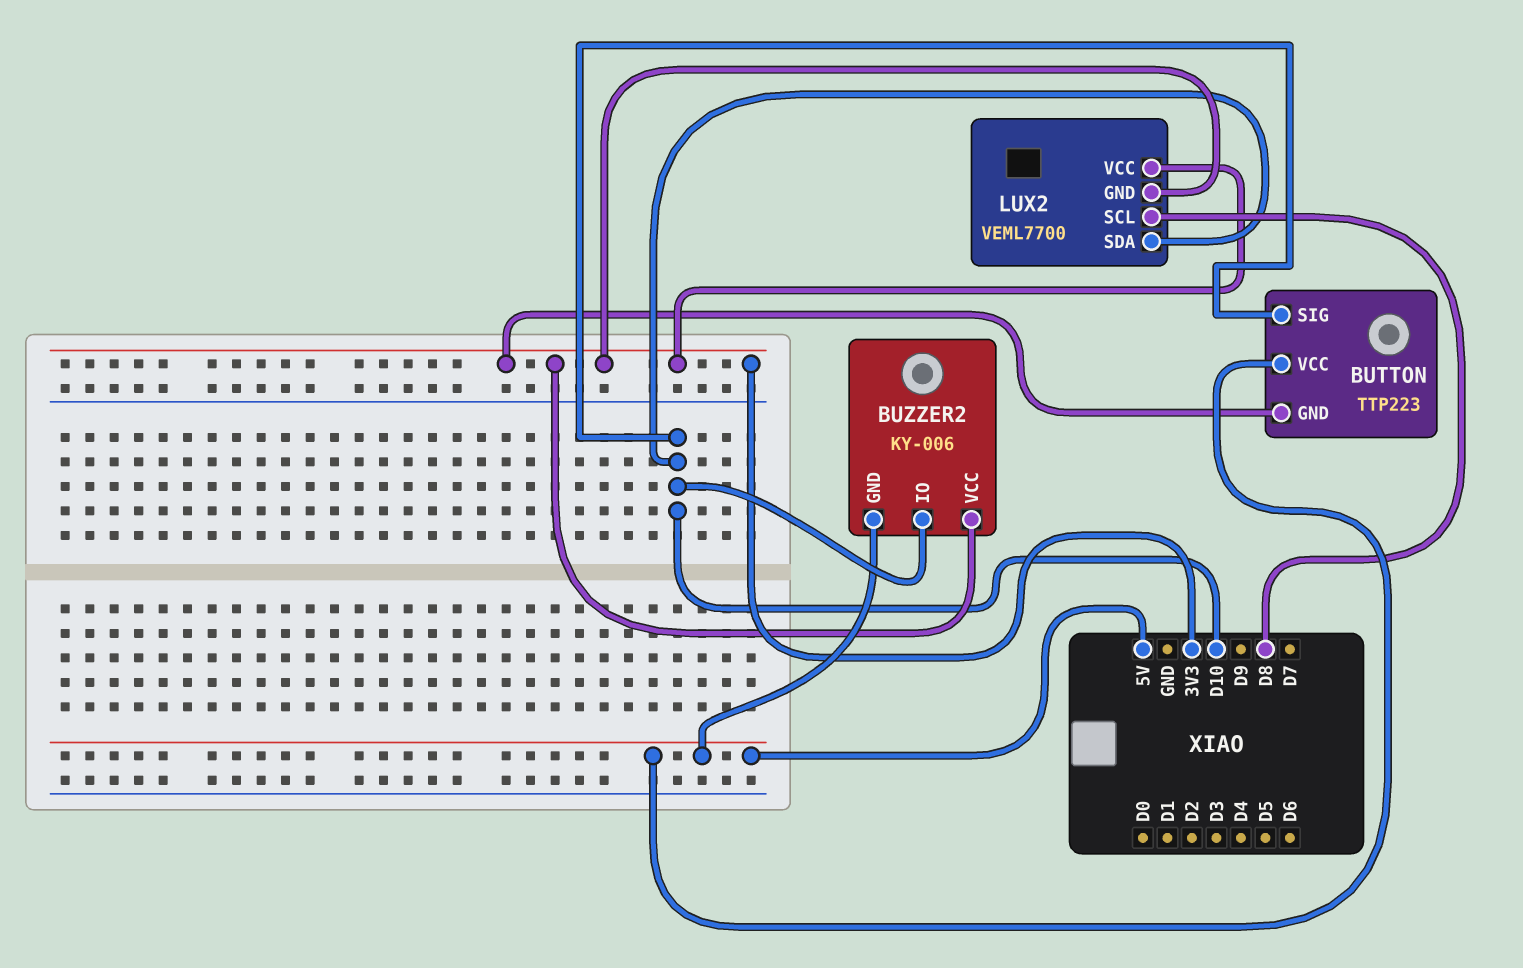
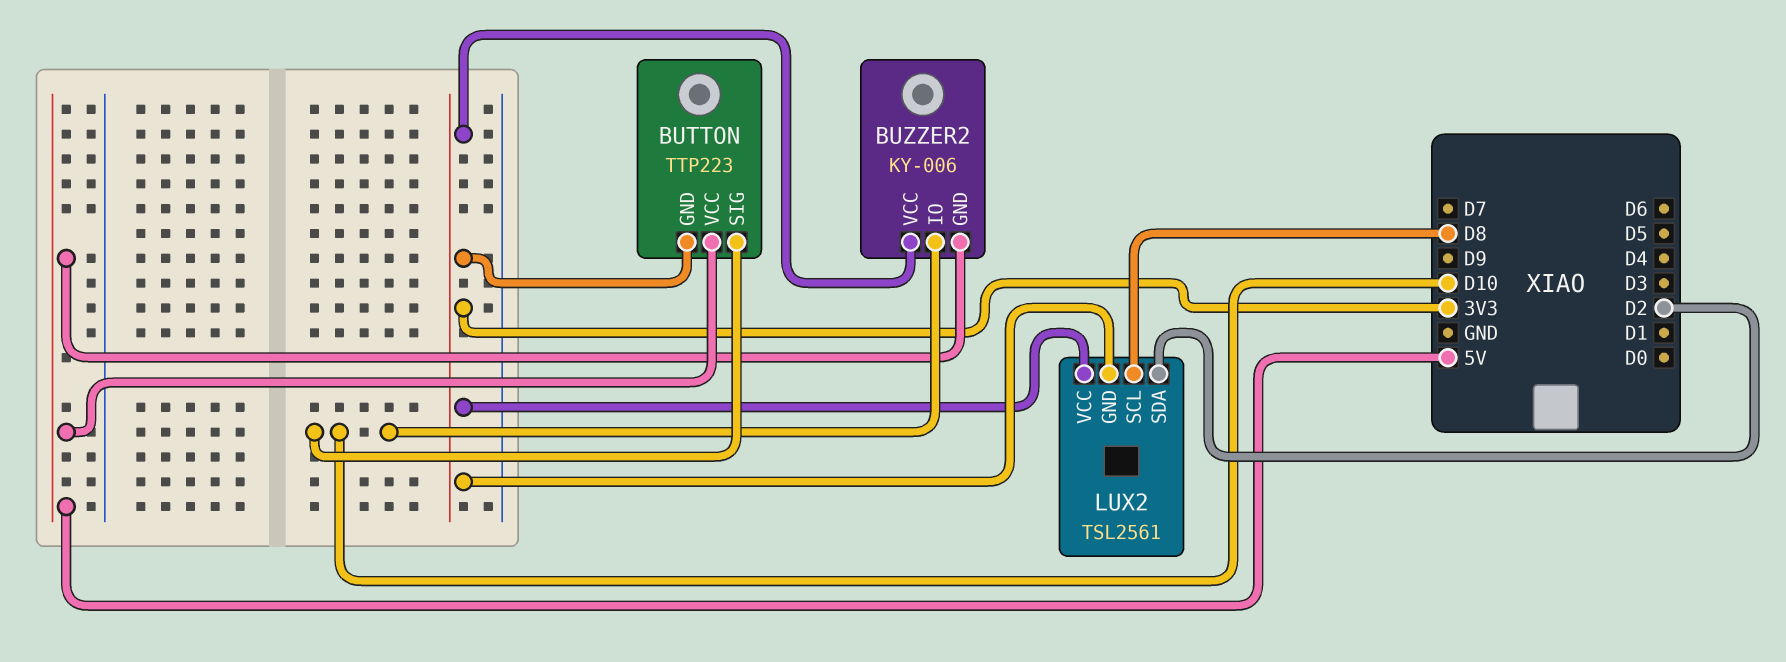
LUX2: VEML7700 -> TSL2561
LUX2 pin SDA: D10 -> D2

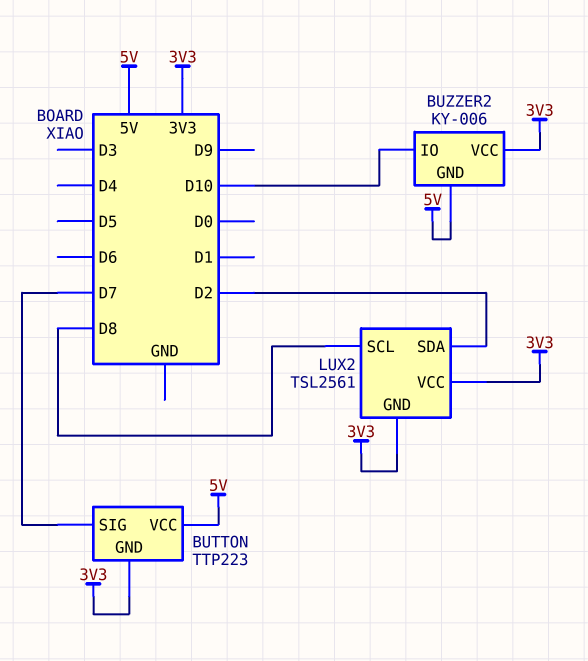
BUTTON pin SIG: D10 -> D7

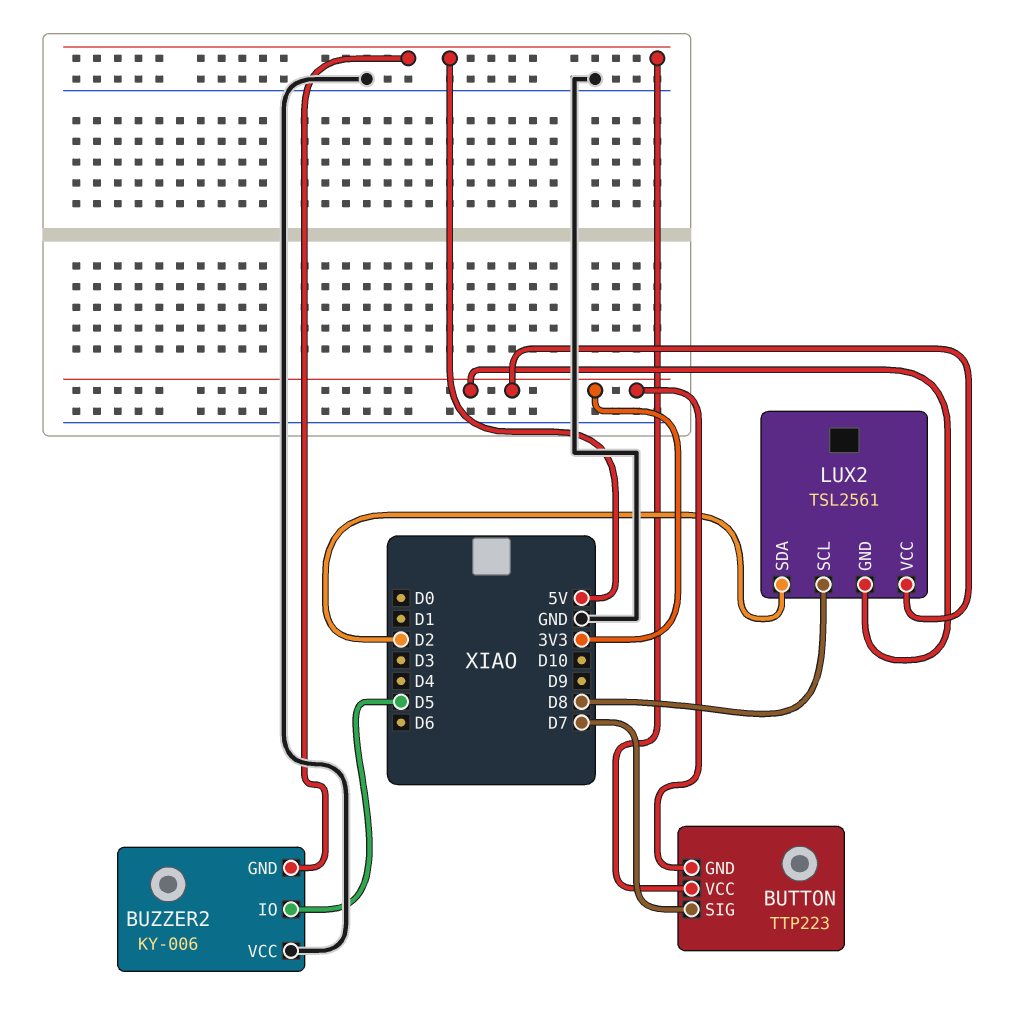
BUZZER2 pin IO: D10 -> D5
BUZZER2 pin VCC: 3V3 -> GND

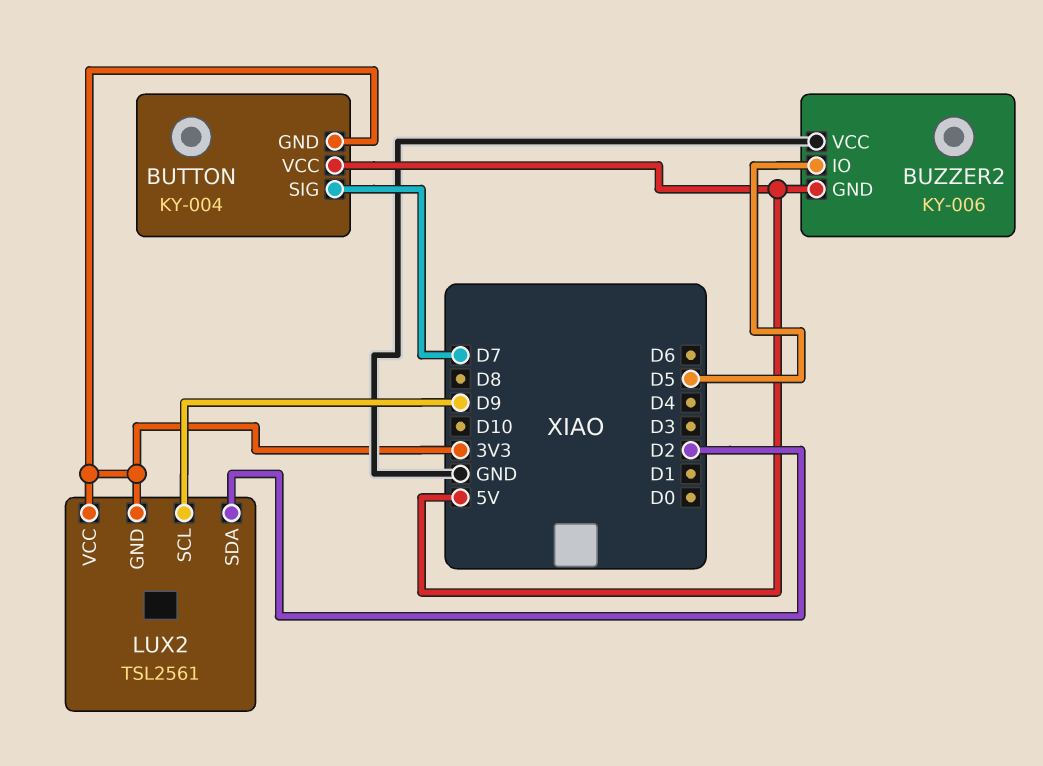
BUTTON: TTP223 -> KY-004
LUX2 pin SCL: D8 -> D9

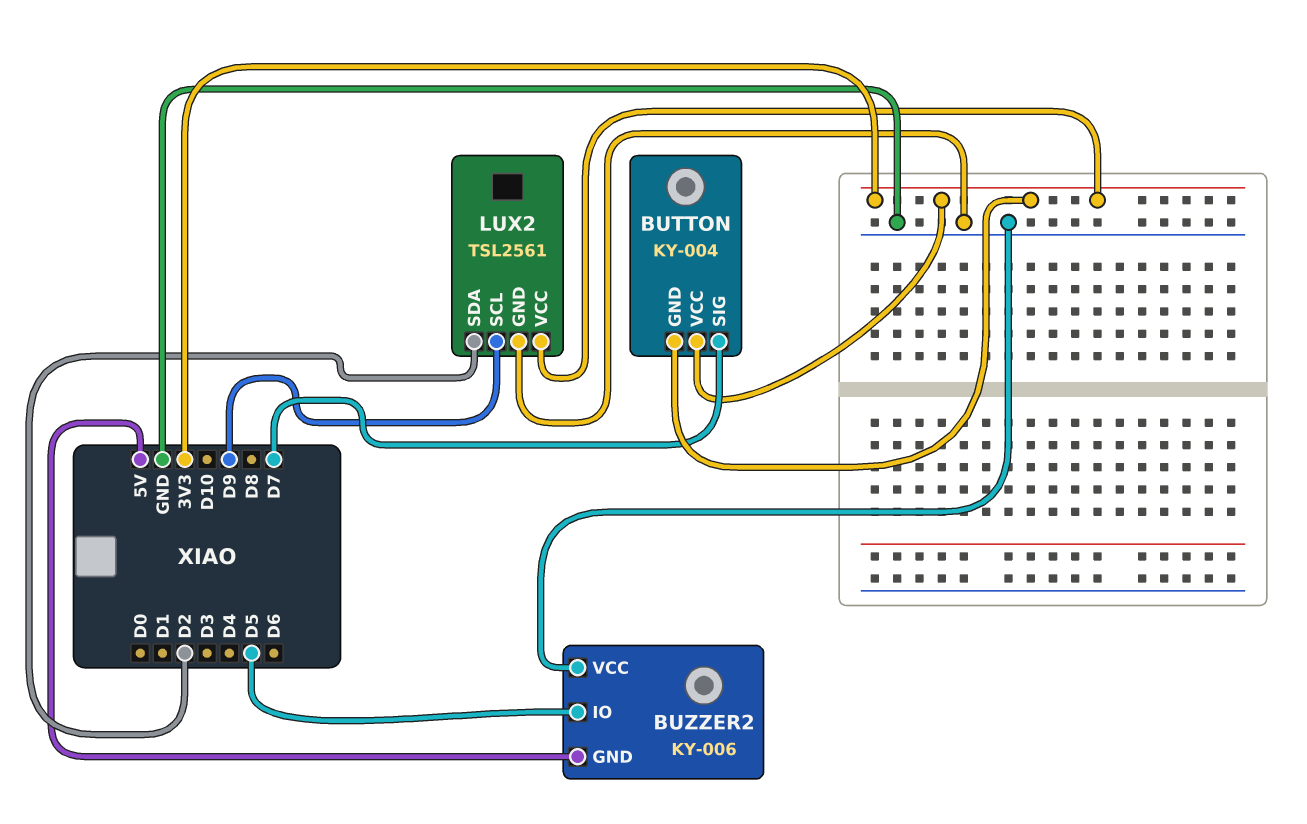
BUTTON pin VCC: 5V -> 3V3
LUX2 pin GND: 3V3 -> GND

